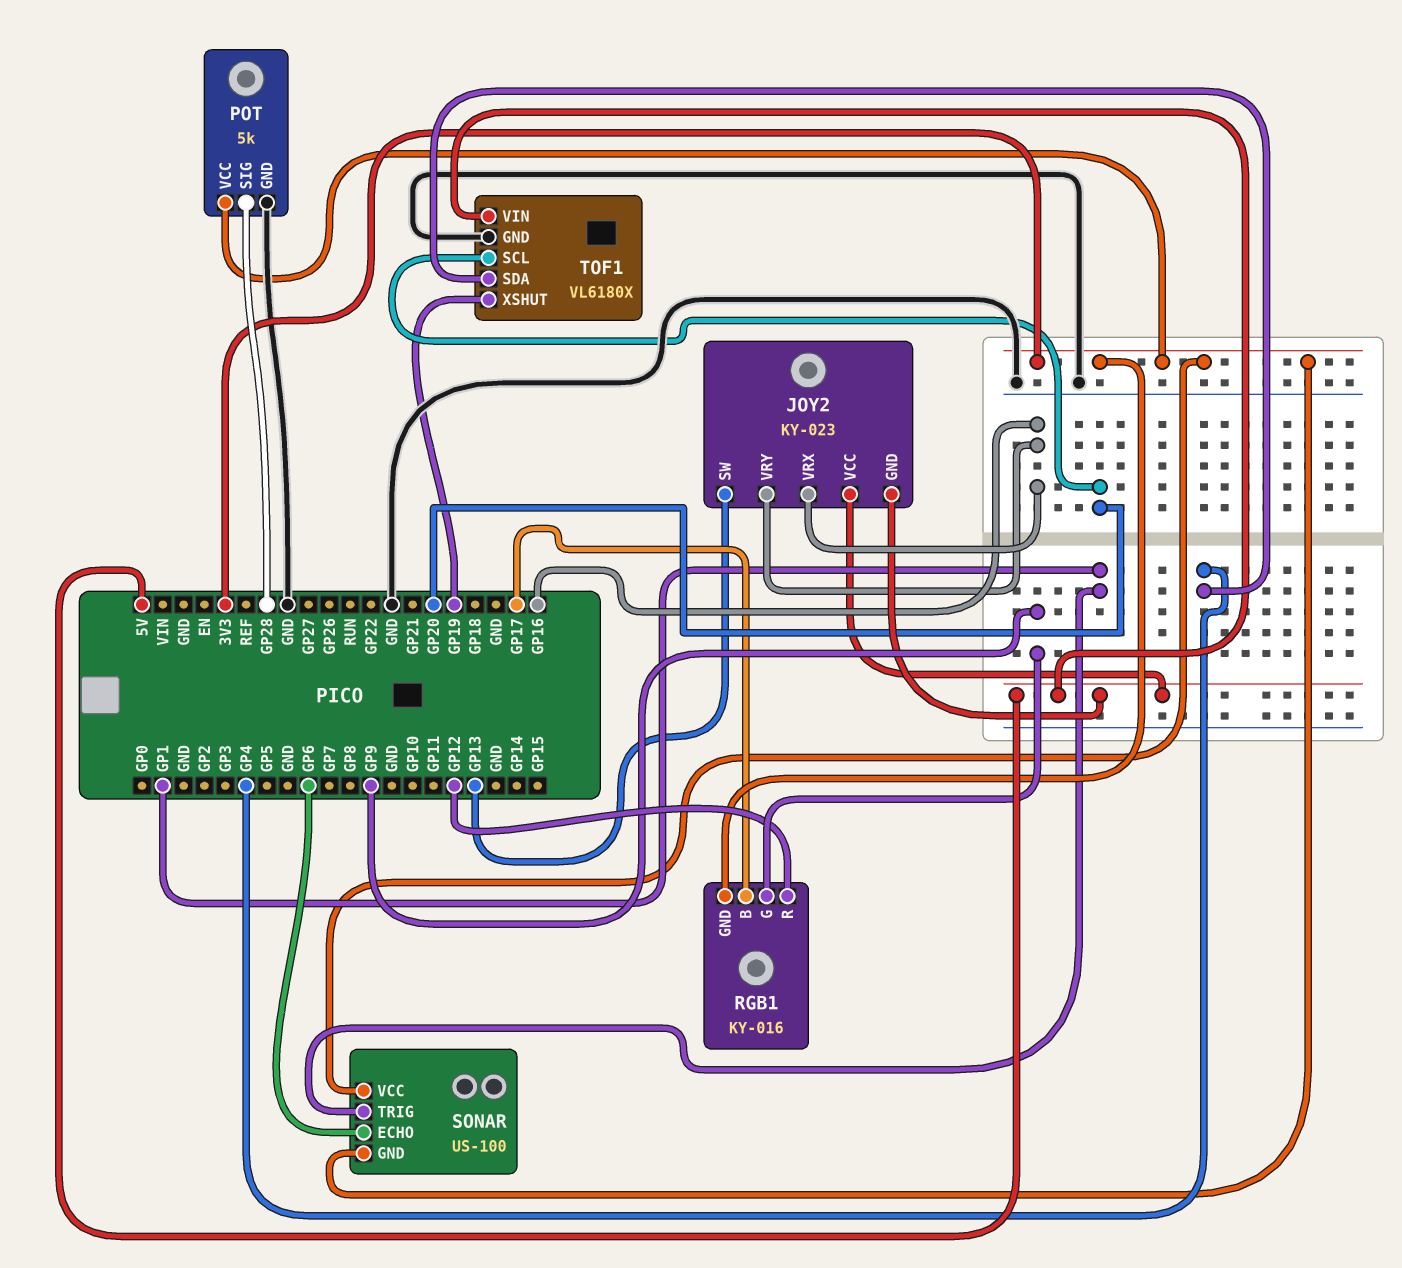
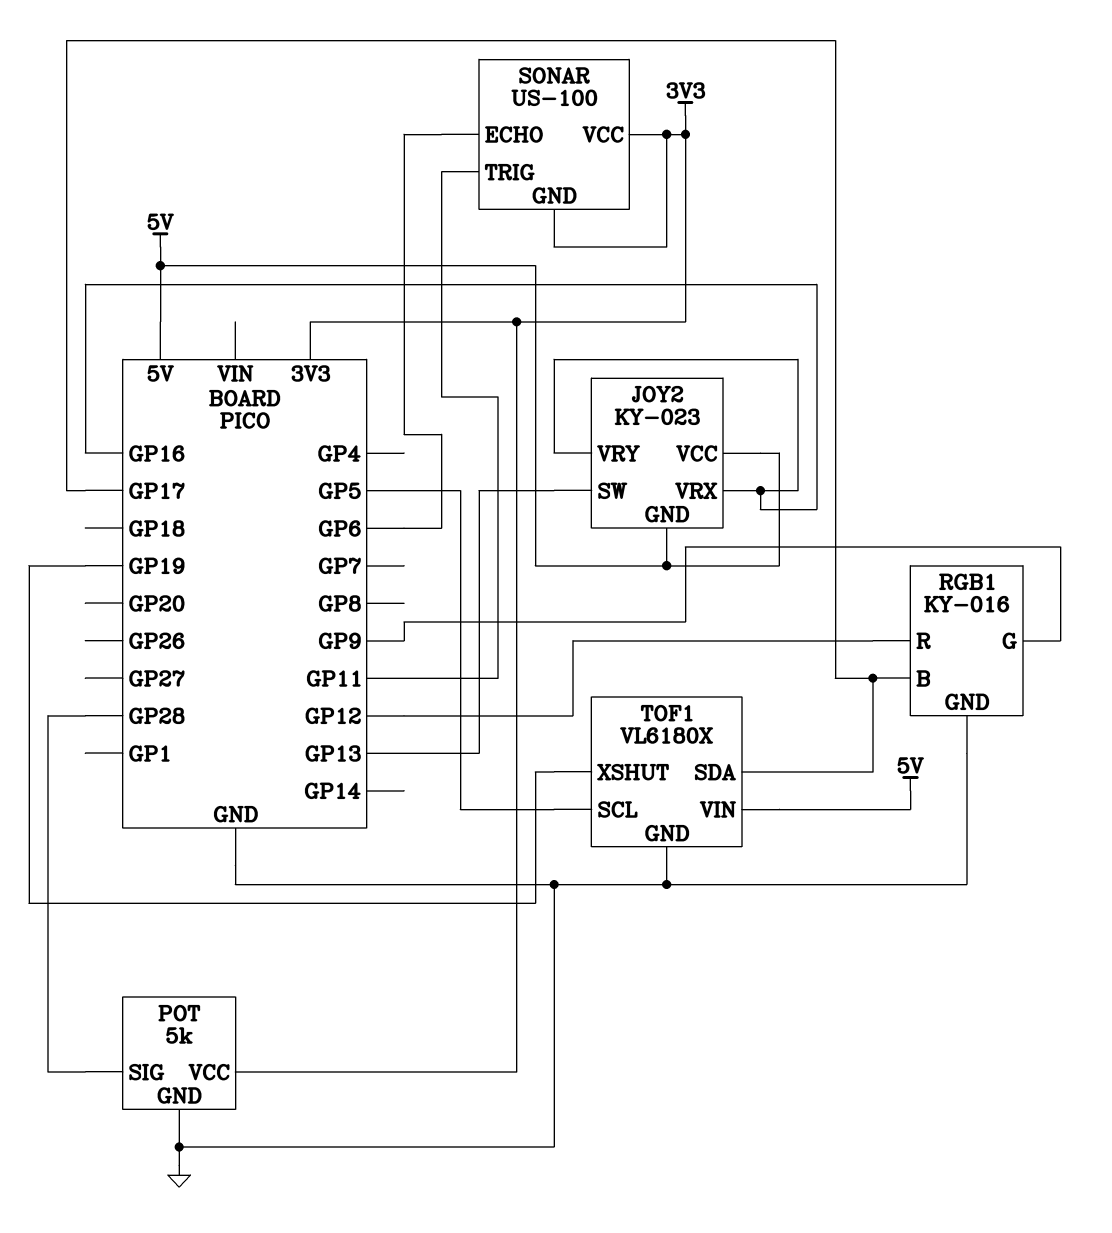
RGB1 pin GND: 3V3 -> GND
SONAR pin TRIG: GP1 -> GP11
TOF1 pin SCL: GP20 -> GP5
TOF1 pin SDA: GP4 -> GP17

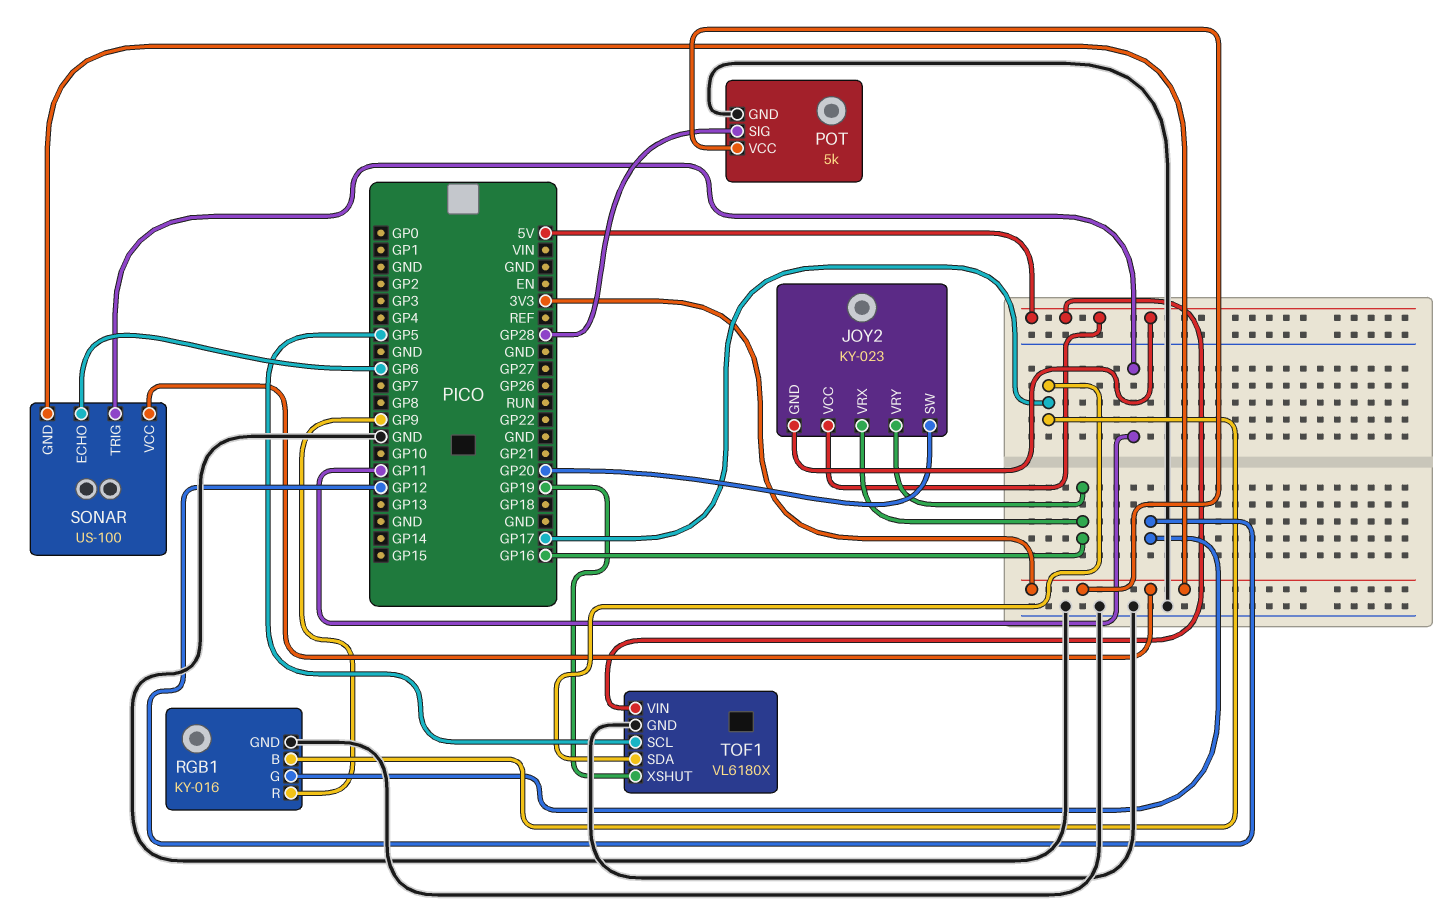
JOY2 pin SW: GP13 -> GP20
RGB1 pin G: GP9 -> GP12
RGB1 pin R: GP12 -> GP9

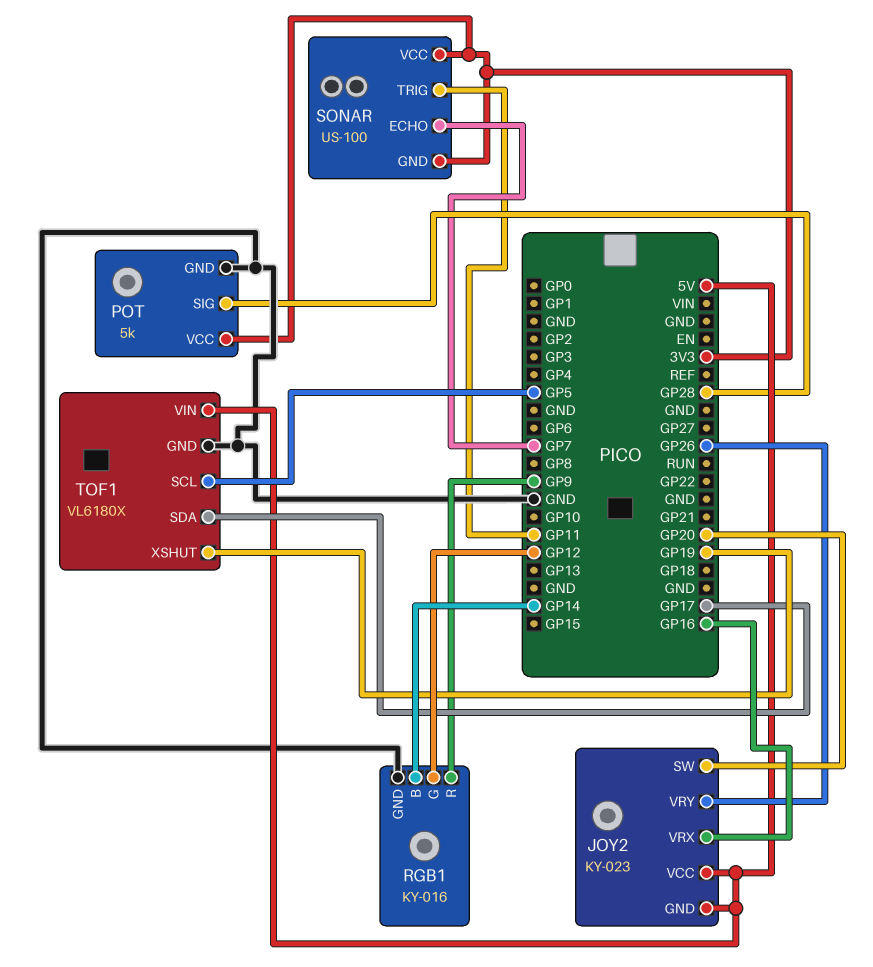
JOY2 pin VRY: GP16 -> GP26
RGB1 pin B: GP17 -> GP14
SONAR pin ECHO: GP6 -> GP7

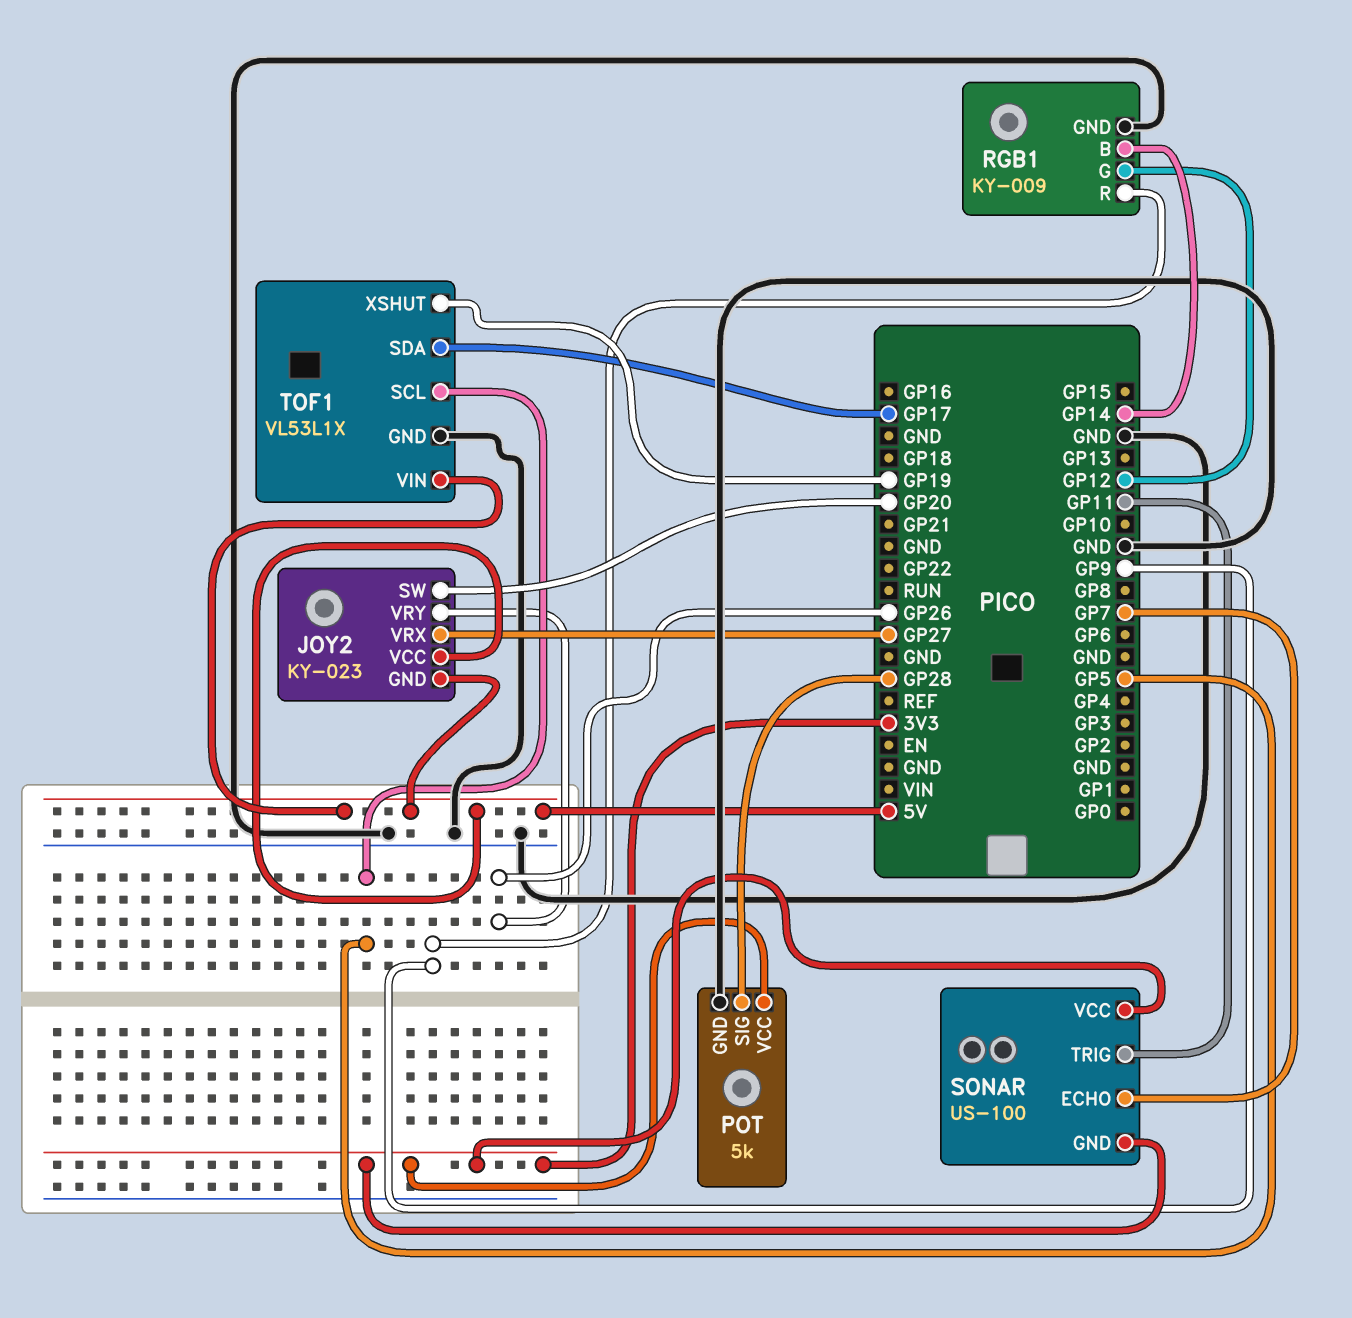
JOY2 pin VRX: GP16 -> GP27
RGB1: KY-016 -> KY-009
TOF1: VL6180X -> VL53L1X

